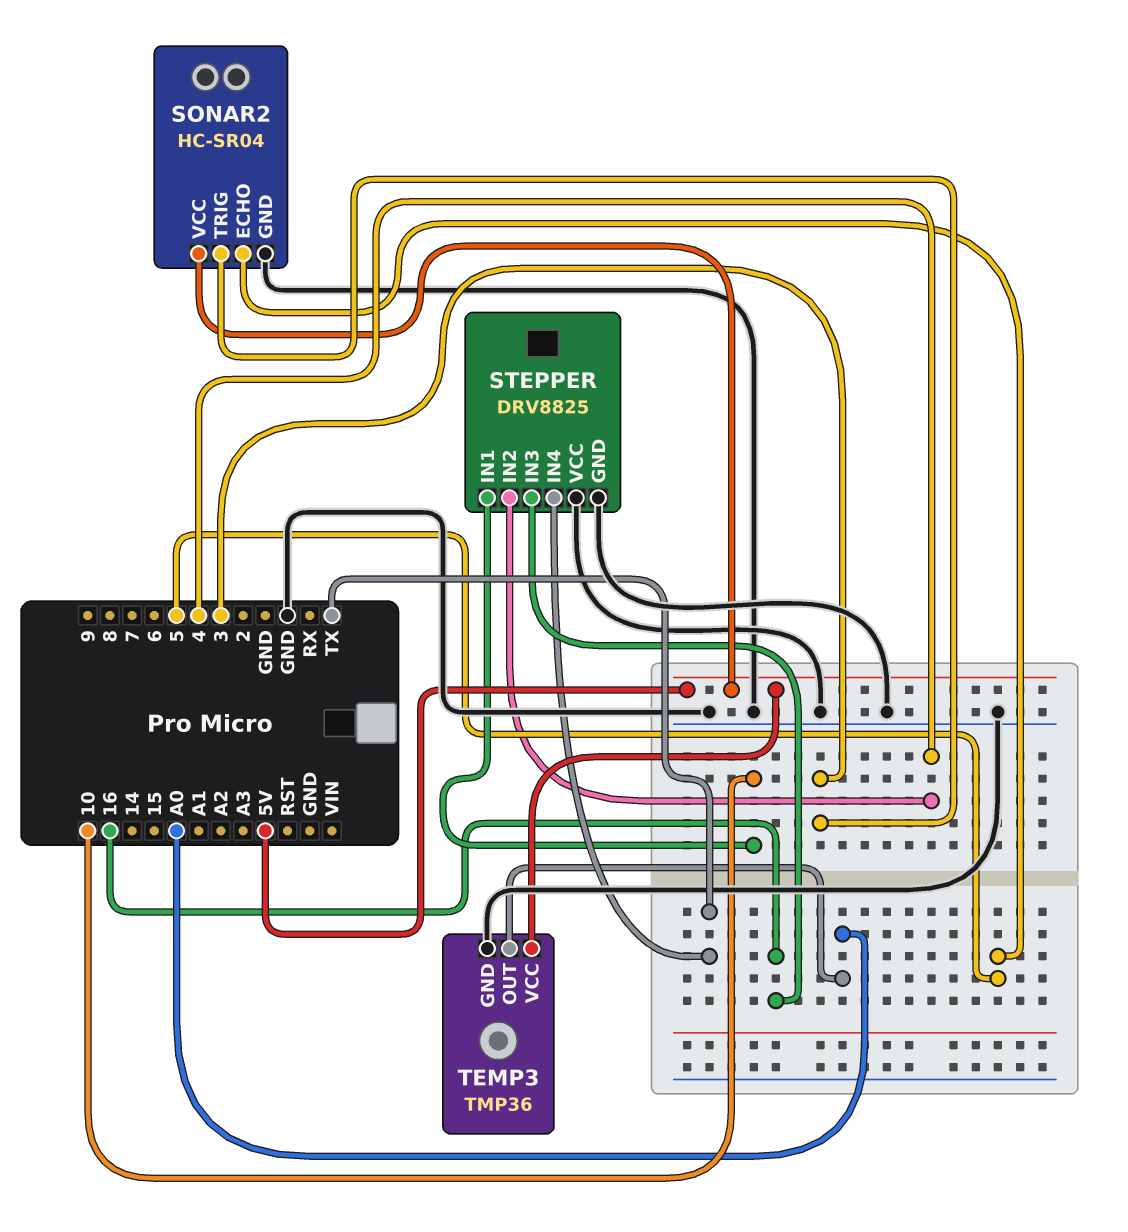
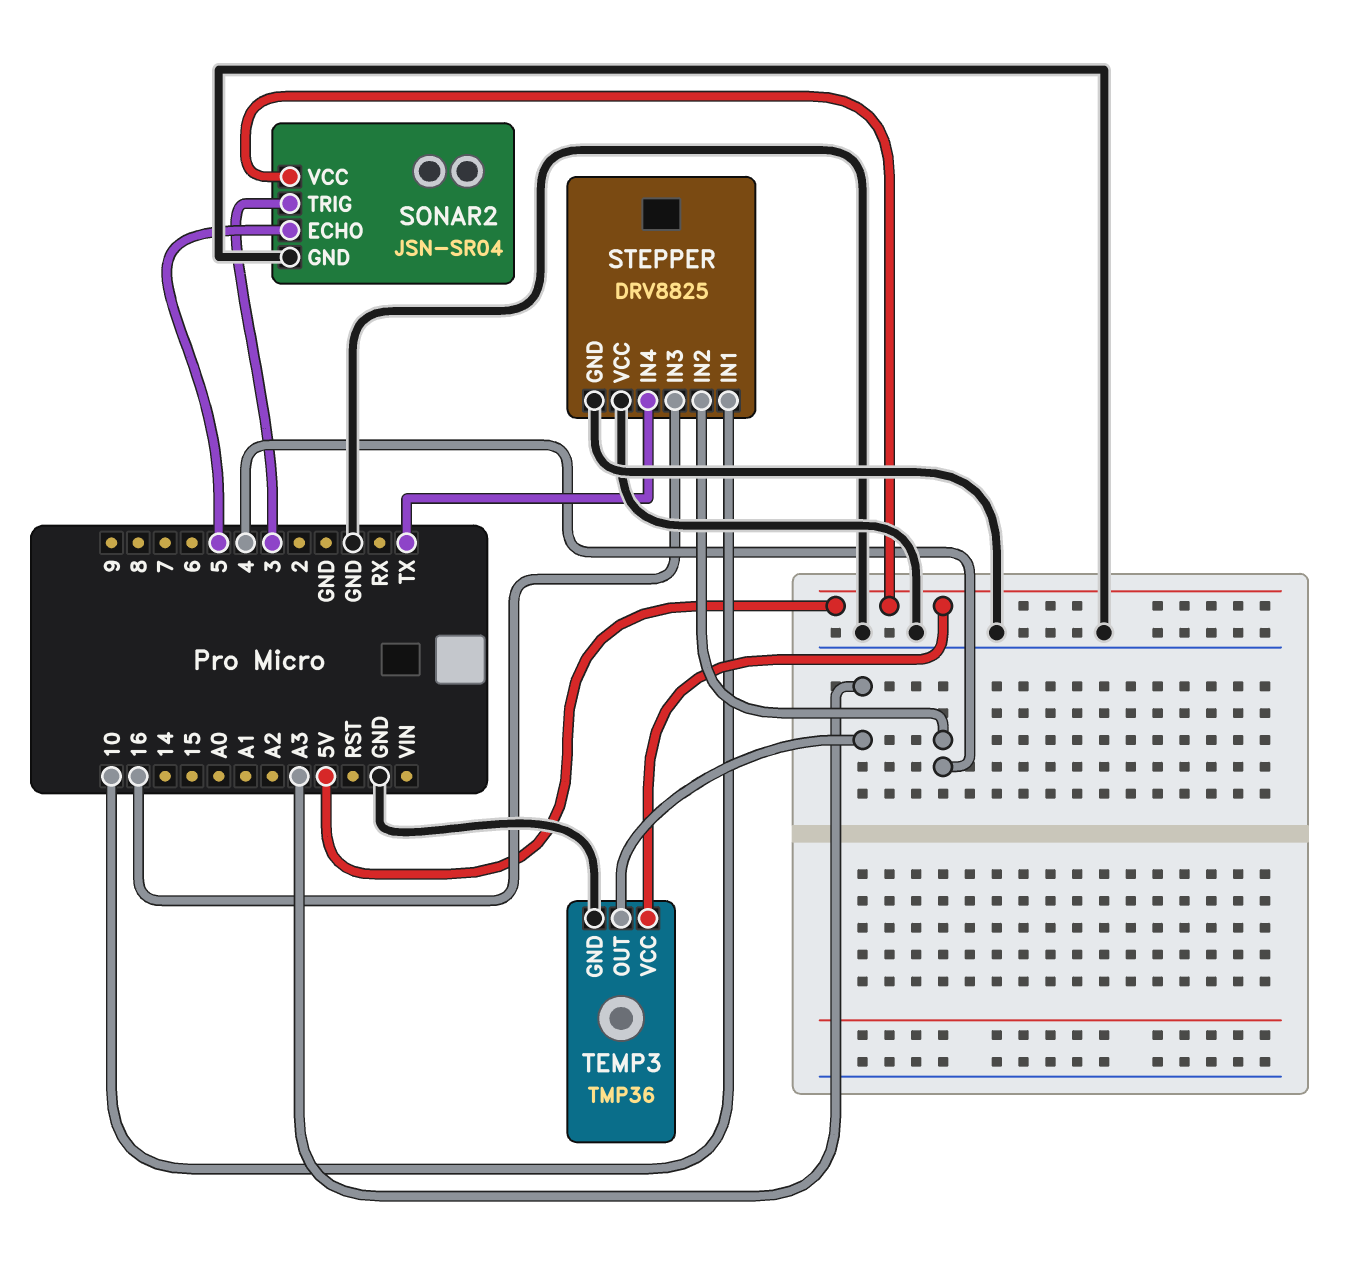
SONAR2: HC-SR04 -> JSN-SR04
TEMP3 pin OUT: A0 -> A3

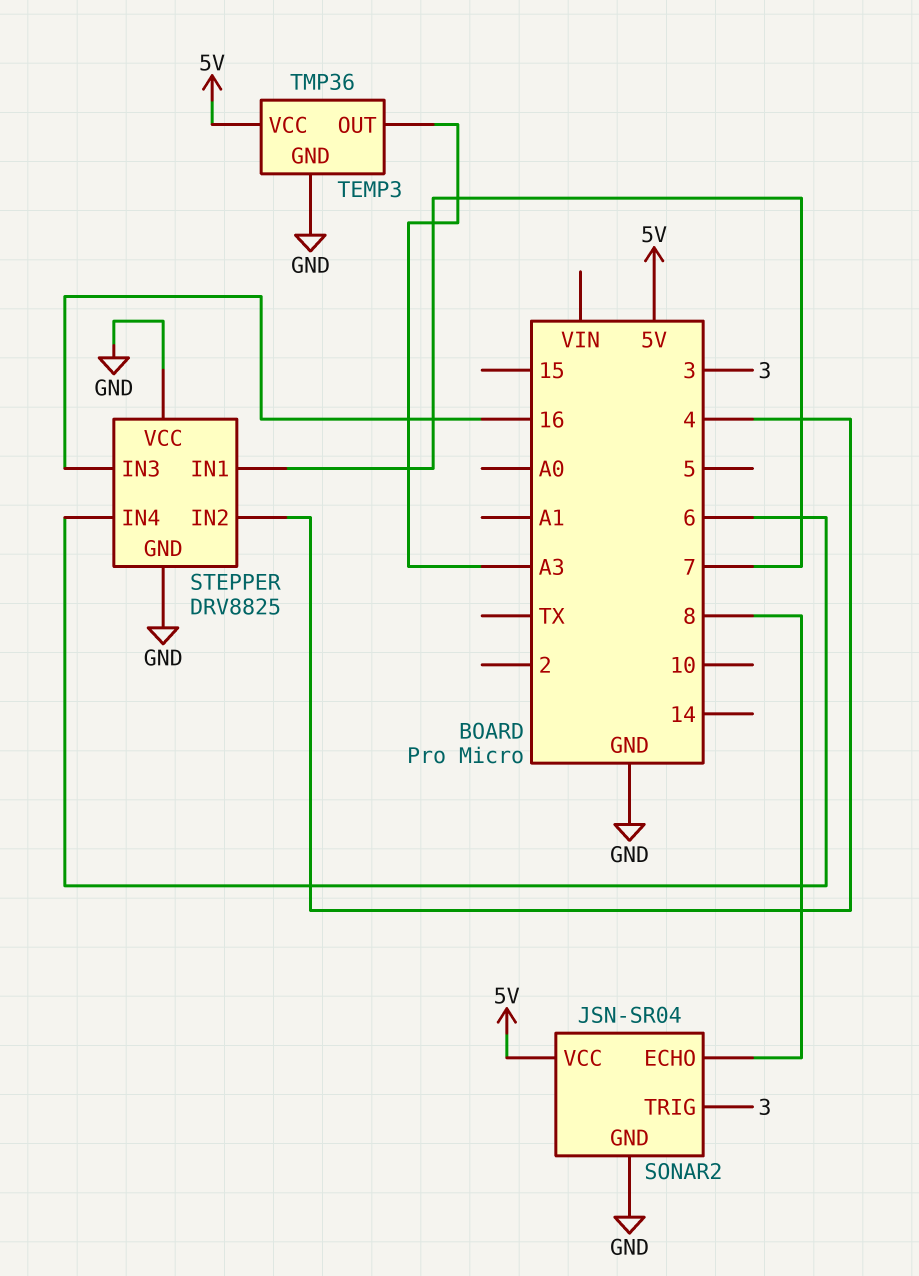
SONAR2 pin ECHO: 5 -> 8
STEPPER pin IN1: 10 -> 7
STEPPER pin IN4: TX -> 6

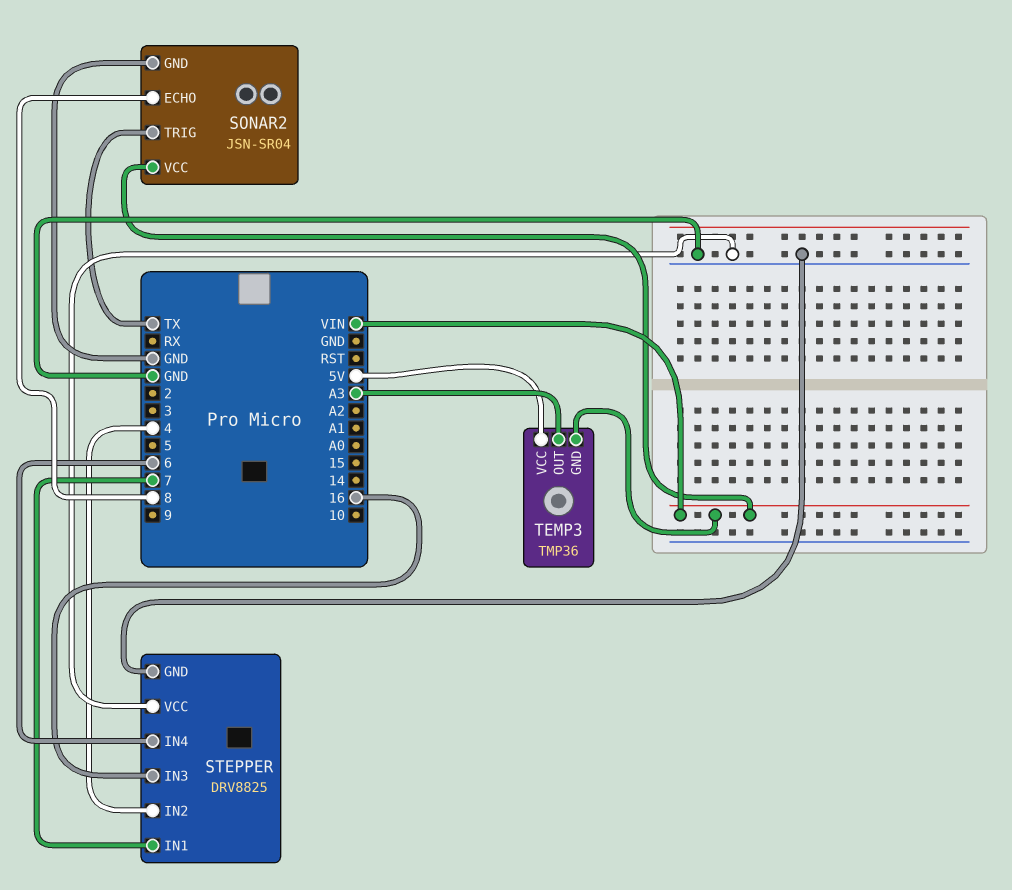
SONAR2 pin TRIG: 3 -> TX
SONAR2 pin VCC: 5V -> VIN
TEMP3 pin GND: GND -> VIN

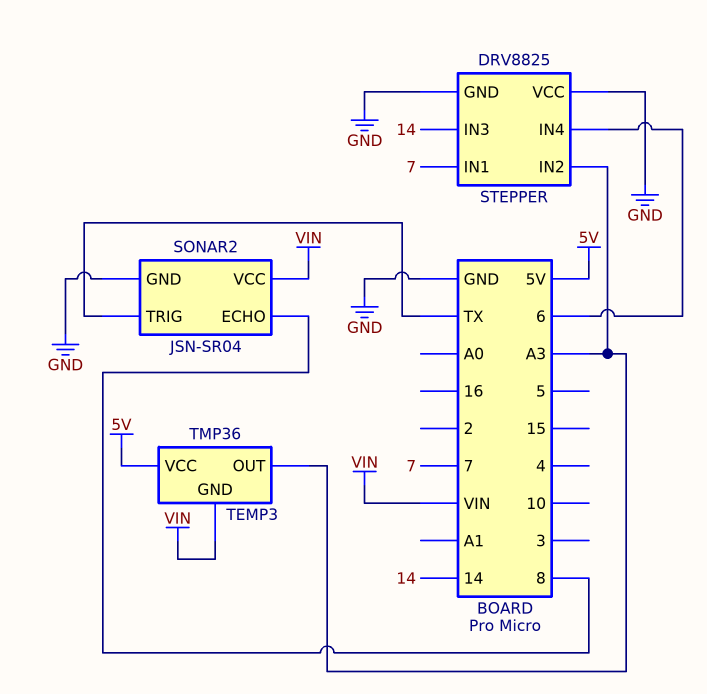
STEPPER pin IN2: 4 -> A3
STEPPER pin IN3: 16 -> 14

